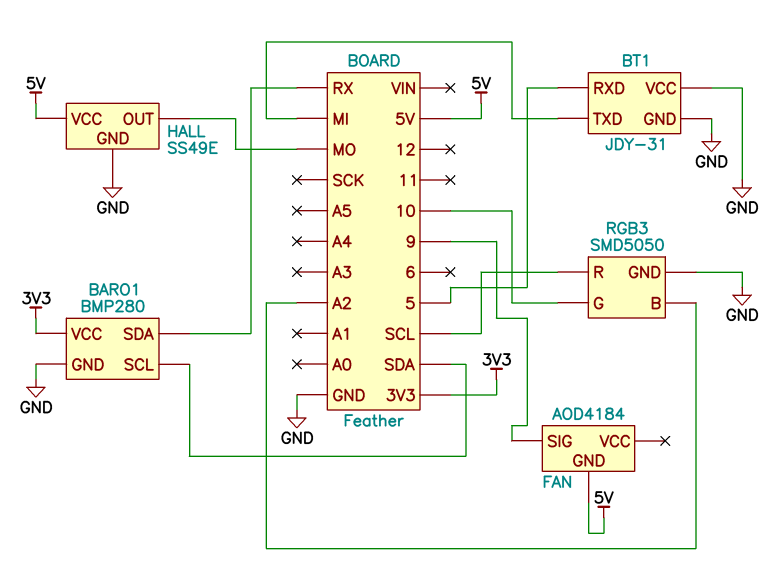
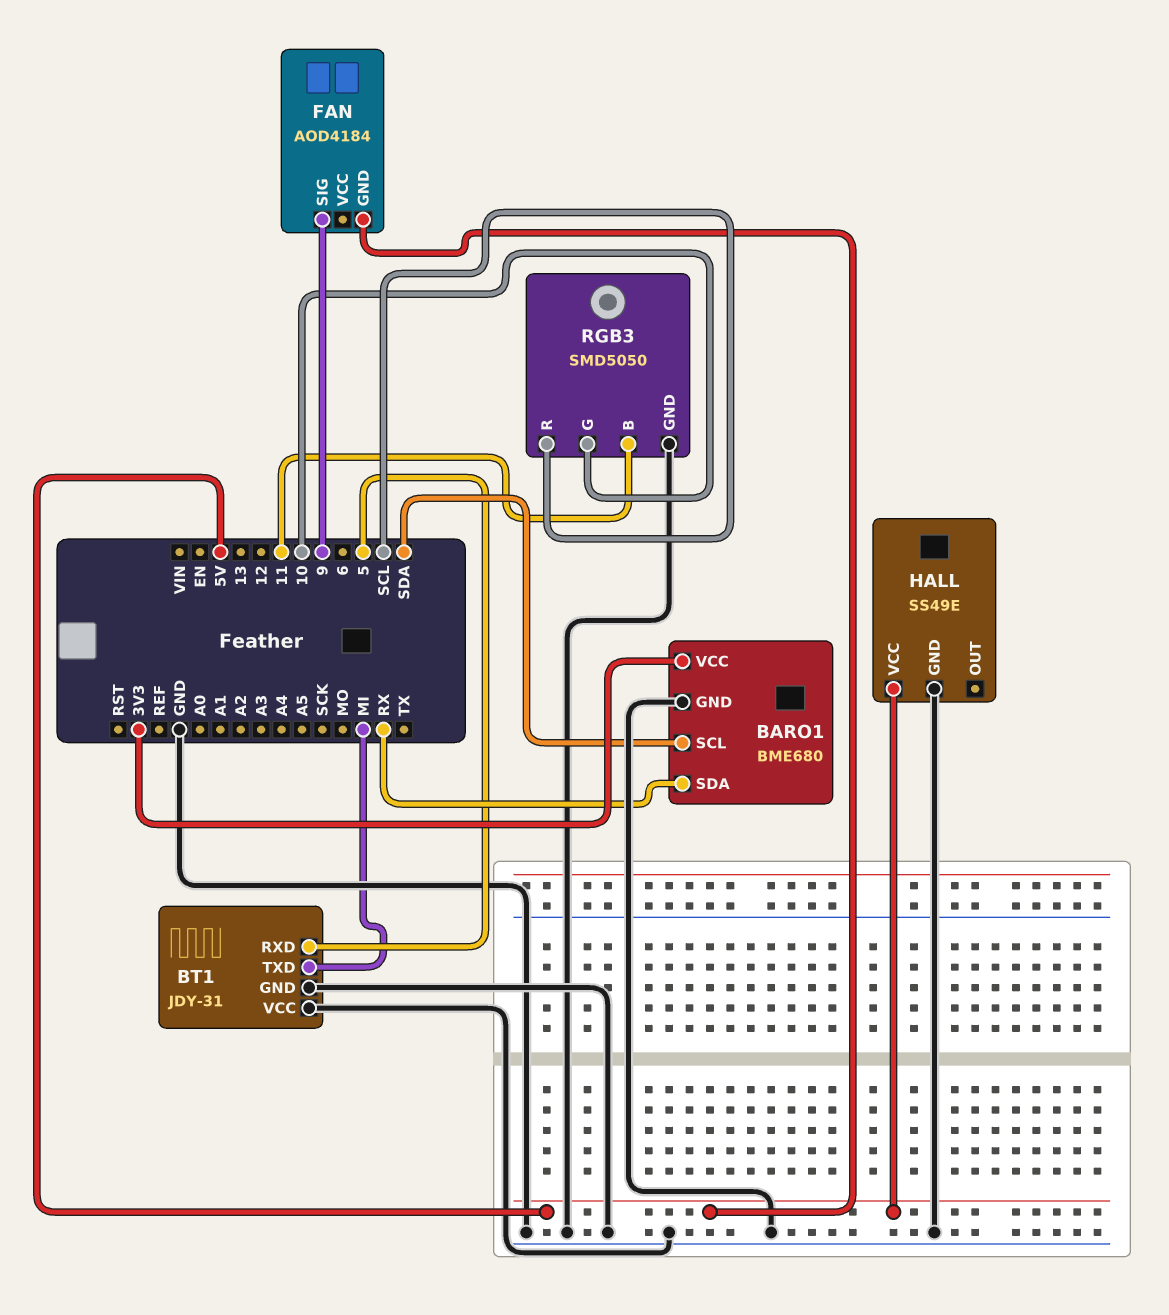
BARO1: BMP280 -> BME680
HALL pin OUT: MO -> none
RGB3 pin B: A2 -> 11

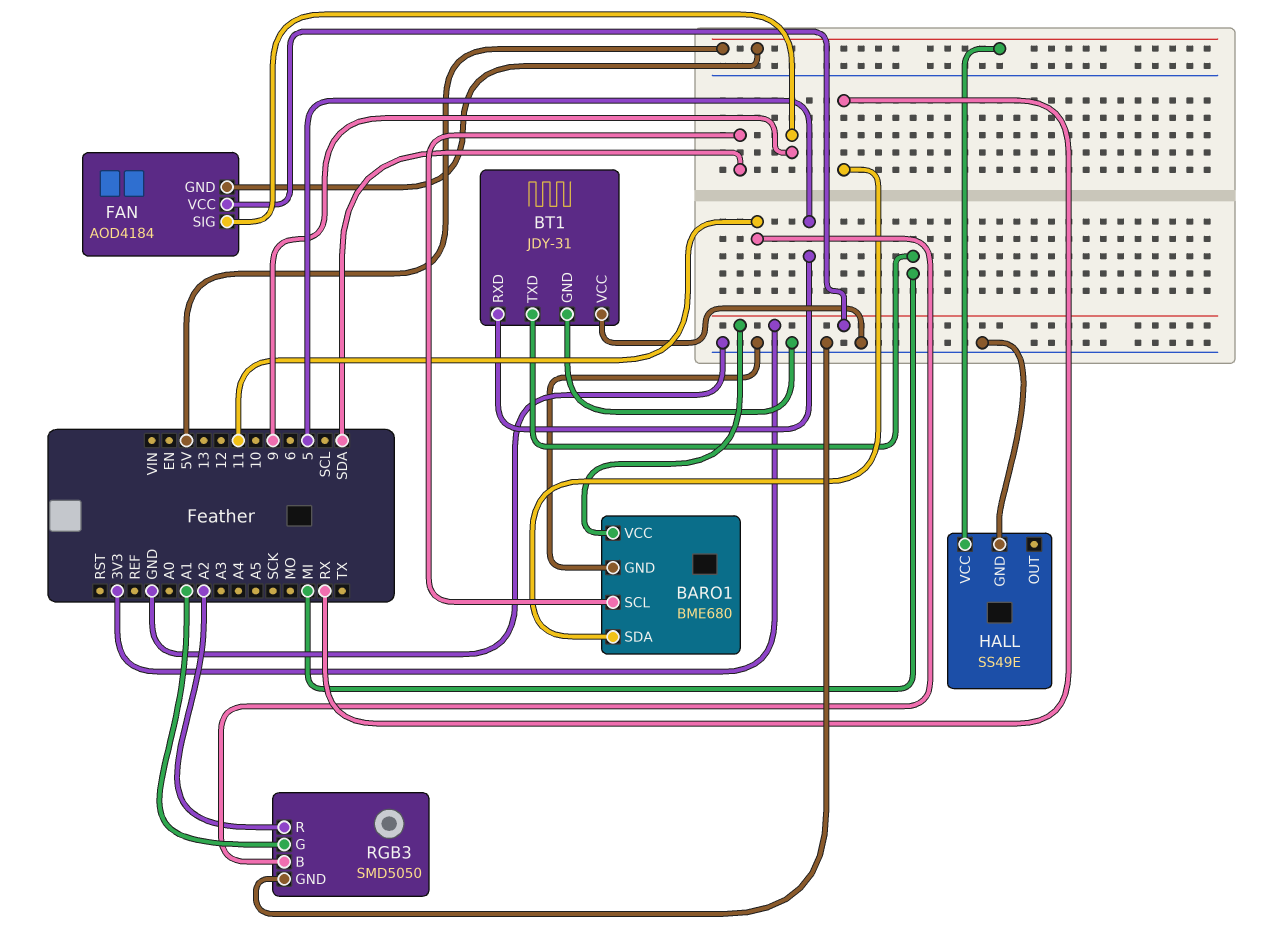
FAN pin VCC: none -> 3V3
RGB3 pin G: 10 -> A1
RGB3 pin R: SCL -> A2

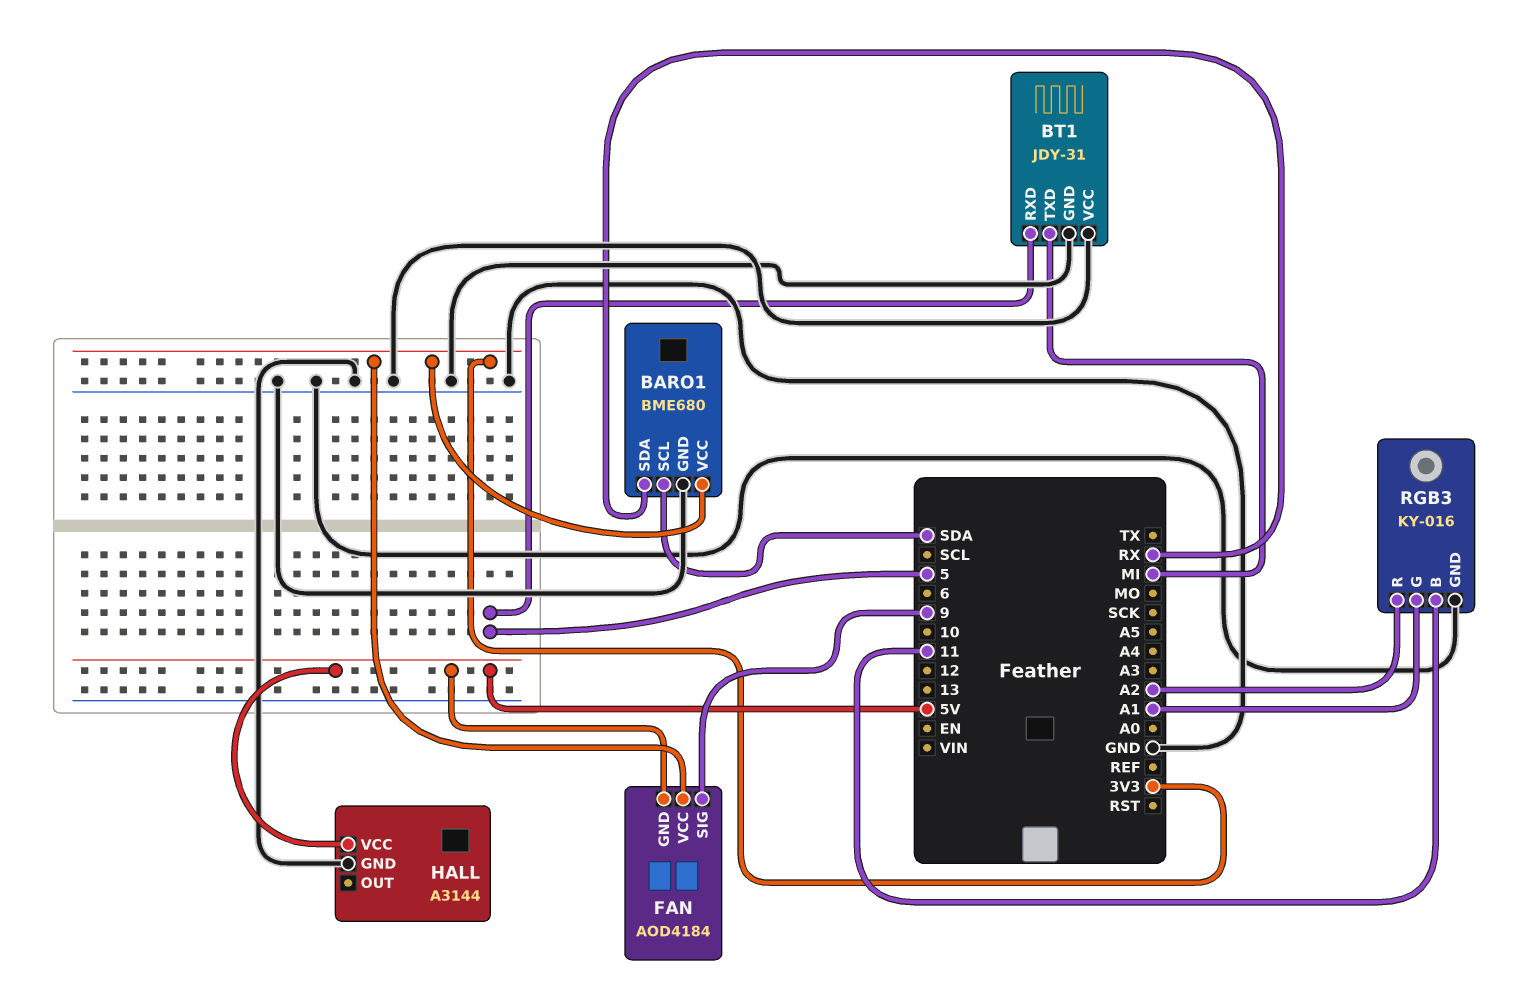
HALL: SS49E -> A3144
RGB3: SMD5050 -> KY-016

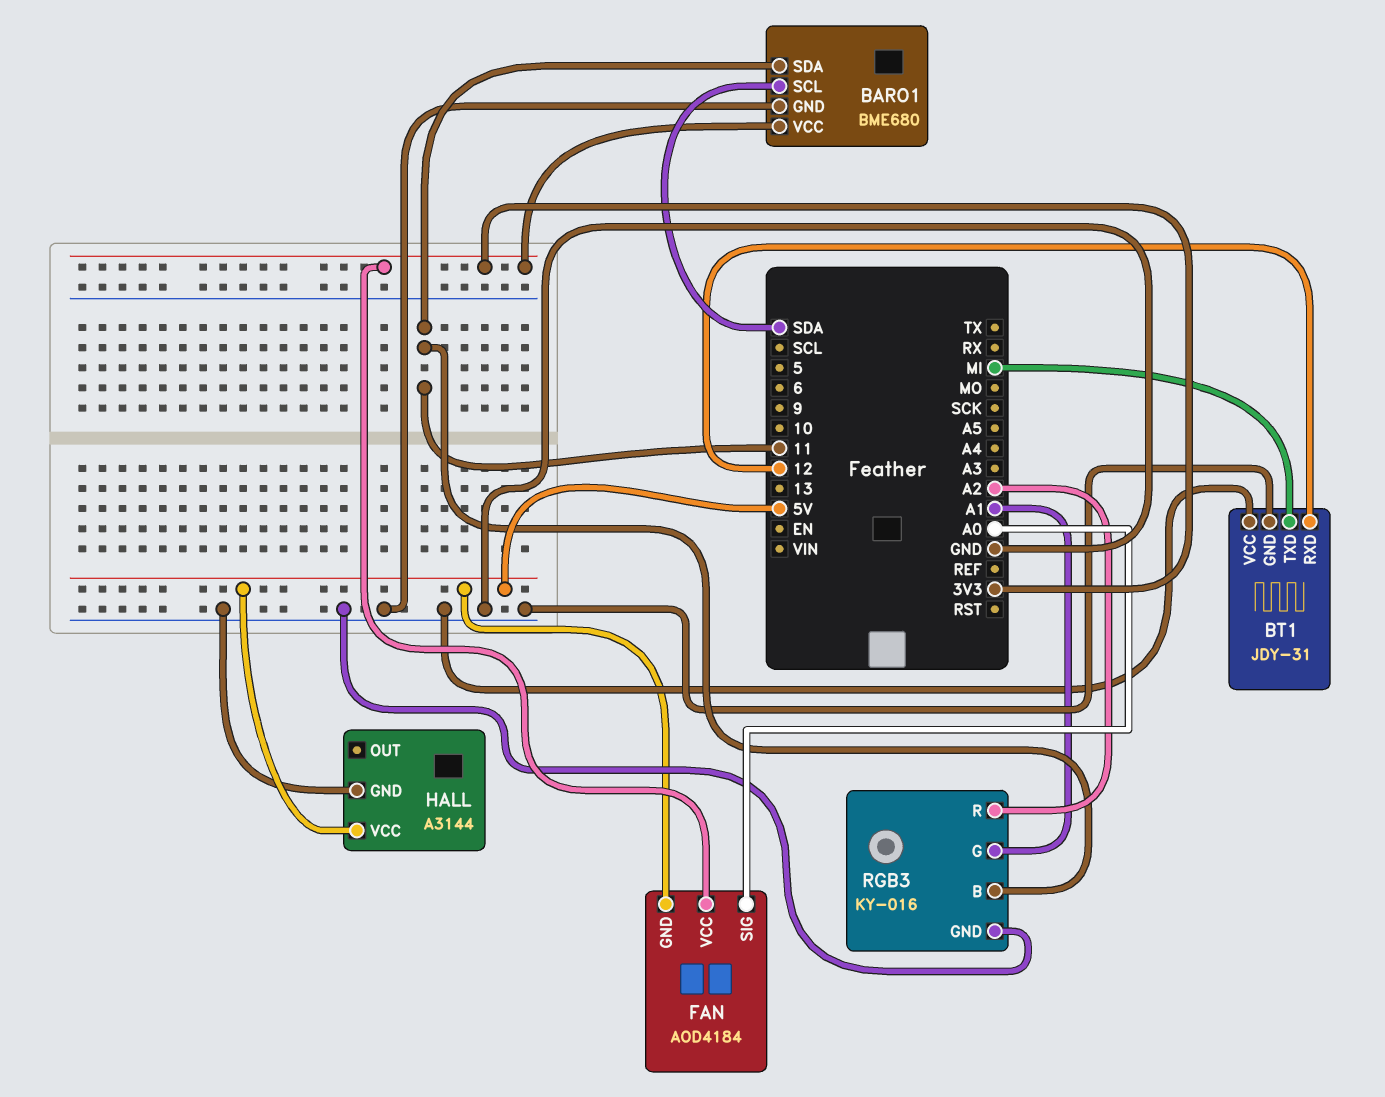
BARO1 pin SDA: RX -> 11
BT1 pin RXD: 5 -> 12
FAN pin SIG: 9 -> A0

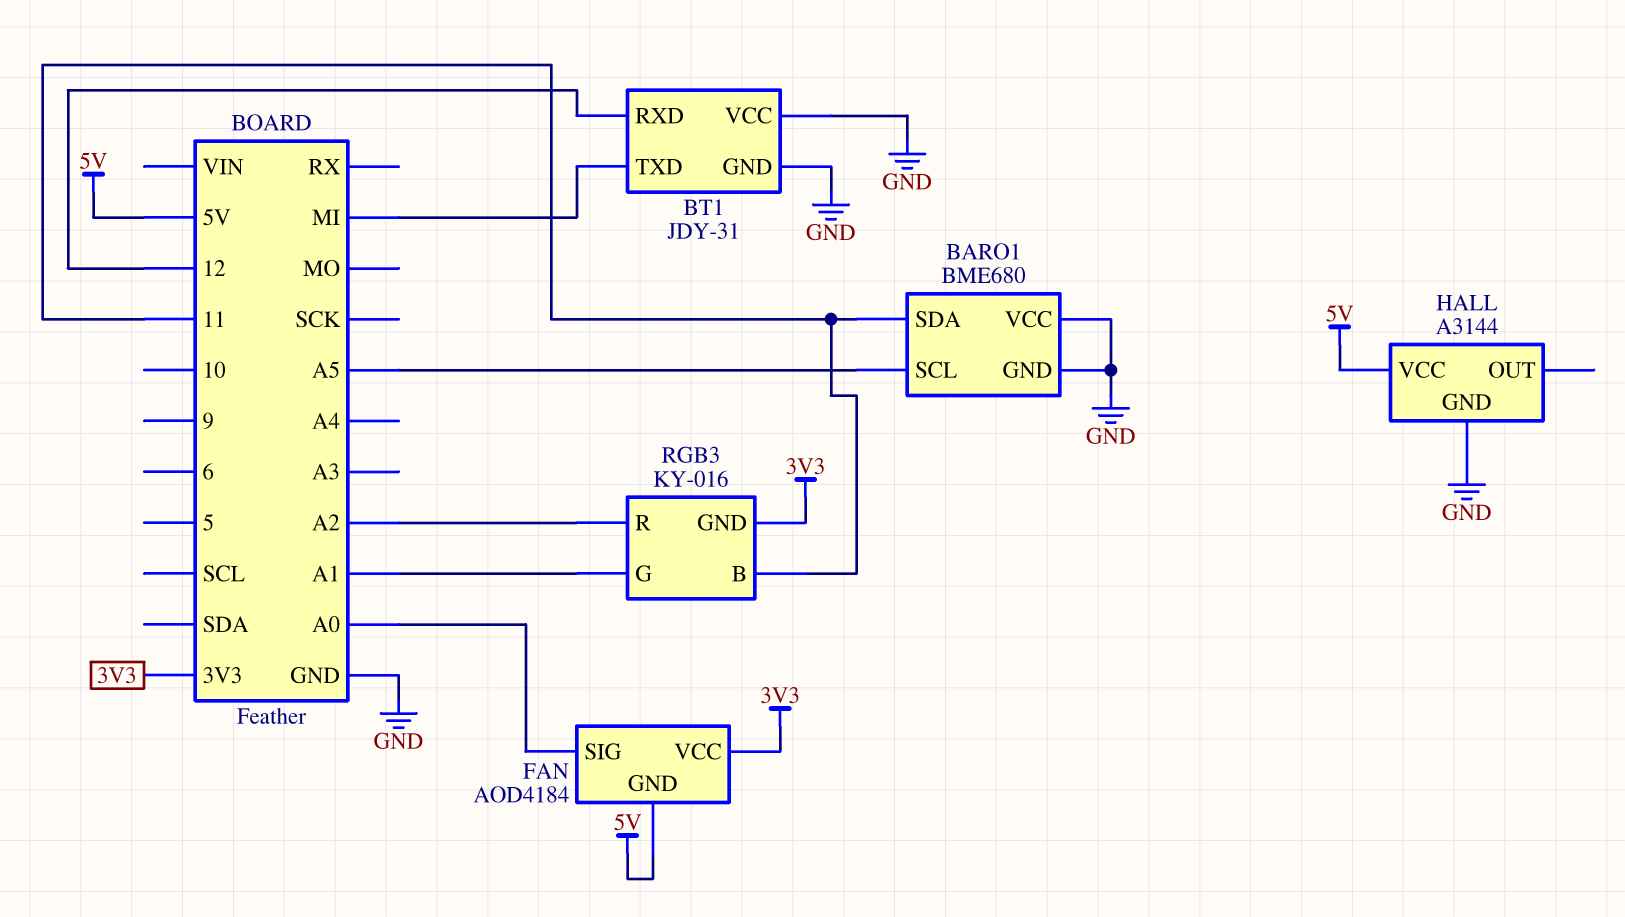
BARO1 pin SCL: SDA -> A5
BARO1 pin VCC: 3V3 -> GND
RGB3 pin GND: GND -> 3V3

